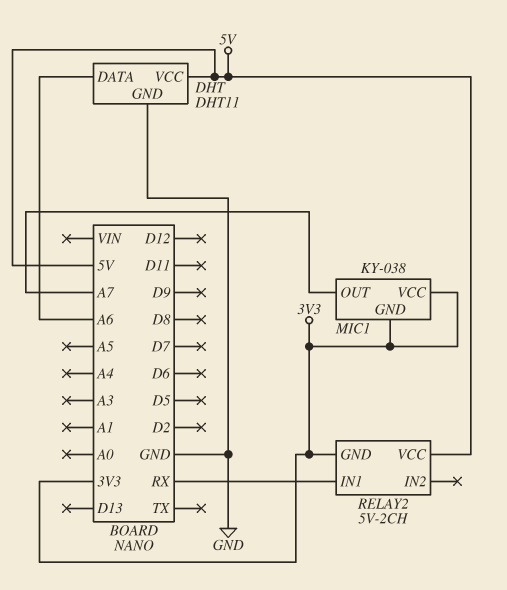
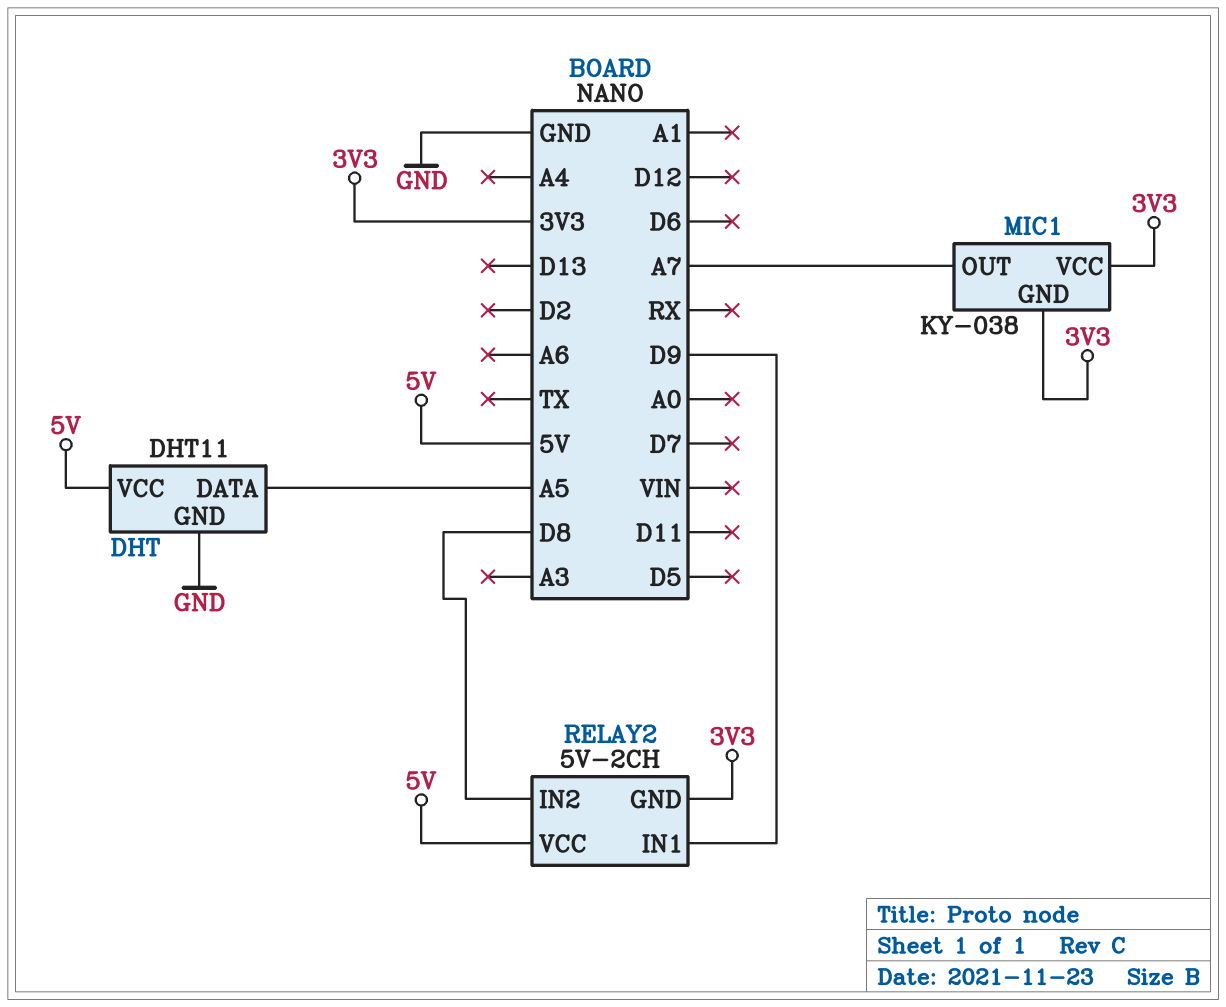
DHT pin DATA: A6 -> A5
RELAY2 pin IN1: RX -> D9
RELAY2 pin IN2: none -> D8

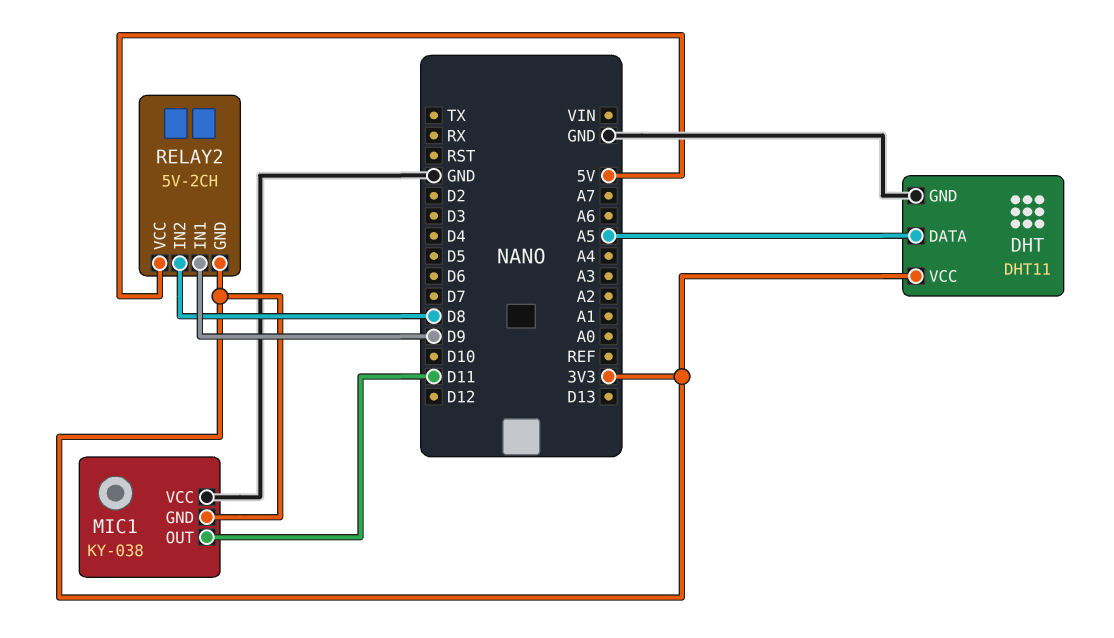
DHT pin VCC: 5V -> 3V3
MIC1 pin OUT: A7 -> D11
MIC1 pin VCC: 3V3 -> GND

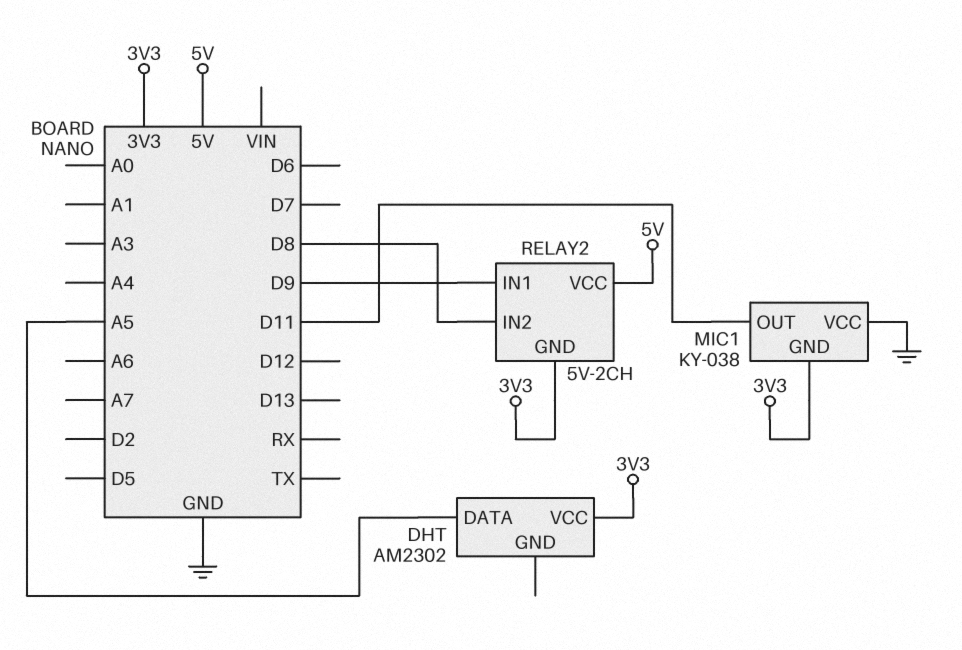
DHT: DHT11 -> AM2302
DHT pin GND: GND -> none

